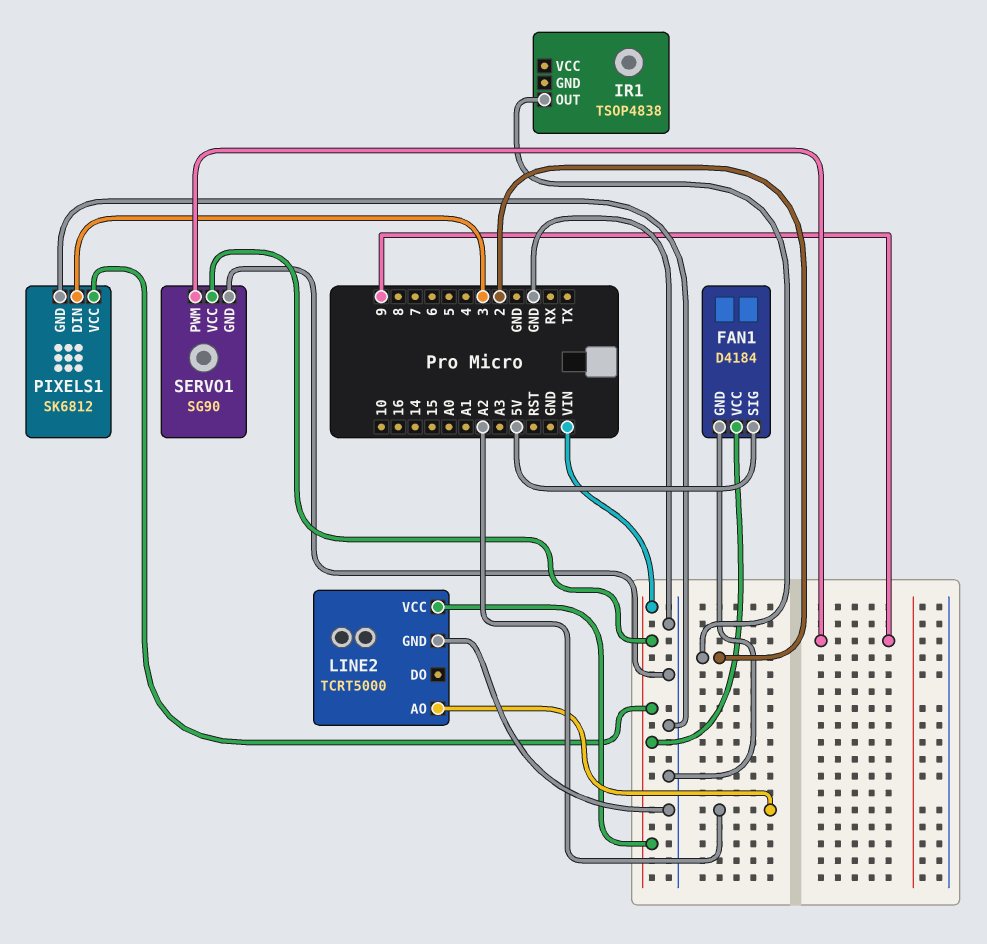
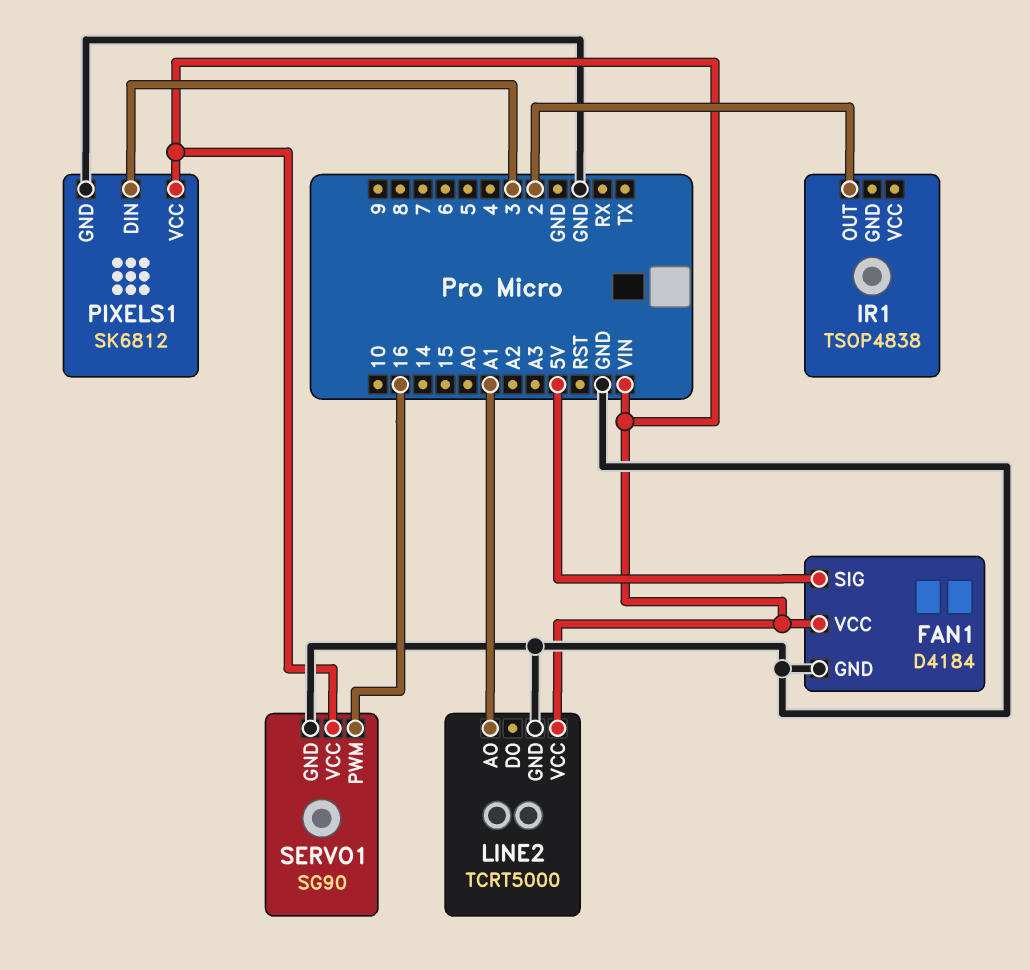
LINE2 pin AO: A2 -> A1
SERVO1 pin PWM: 9 -> 16

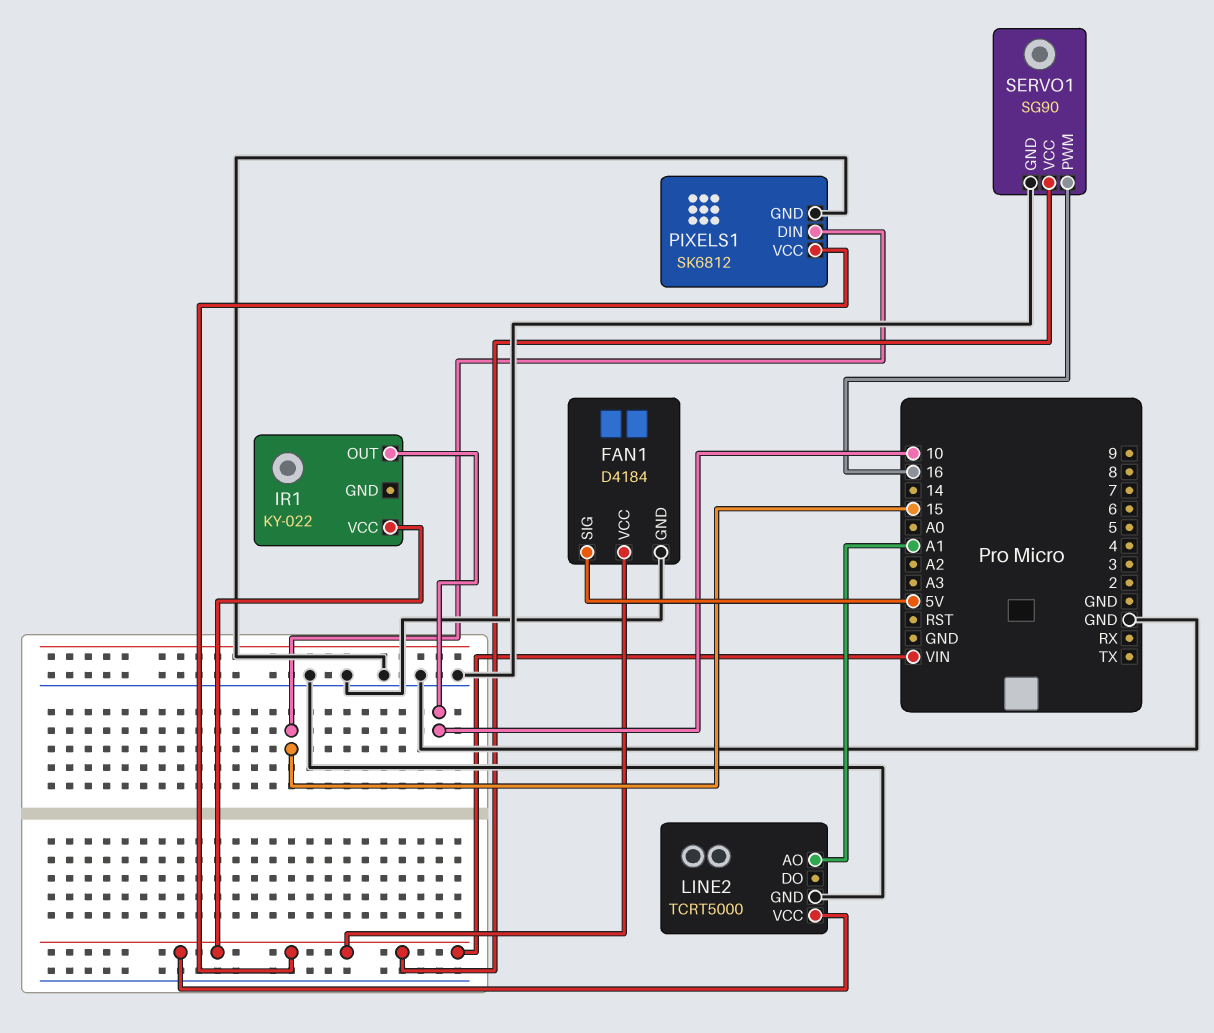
IR1: TSOP4838 -> KY-022
IR1 pin OUT: 2 -> 10
IR1 pin VCC: none -> VIN
PIXELS1 pin DIN: 3 -> 15

